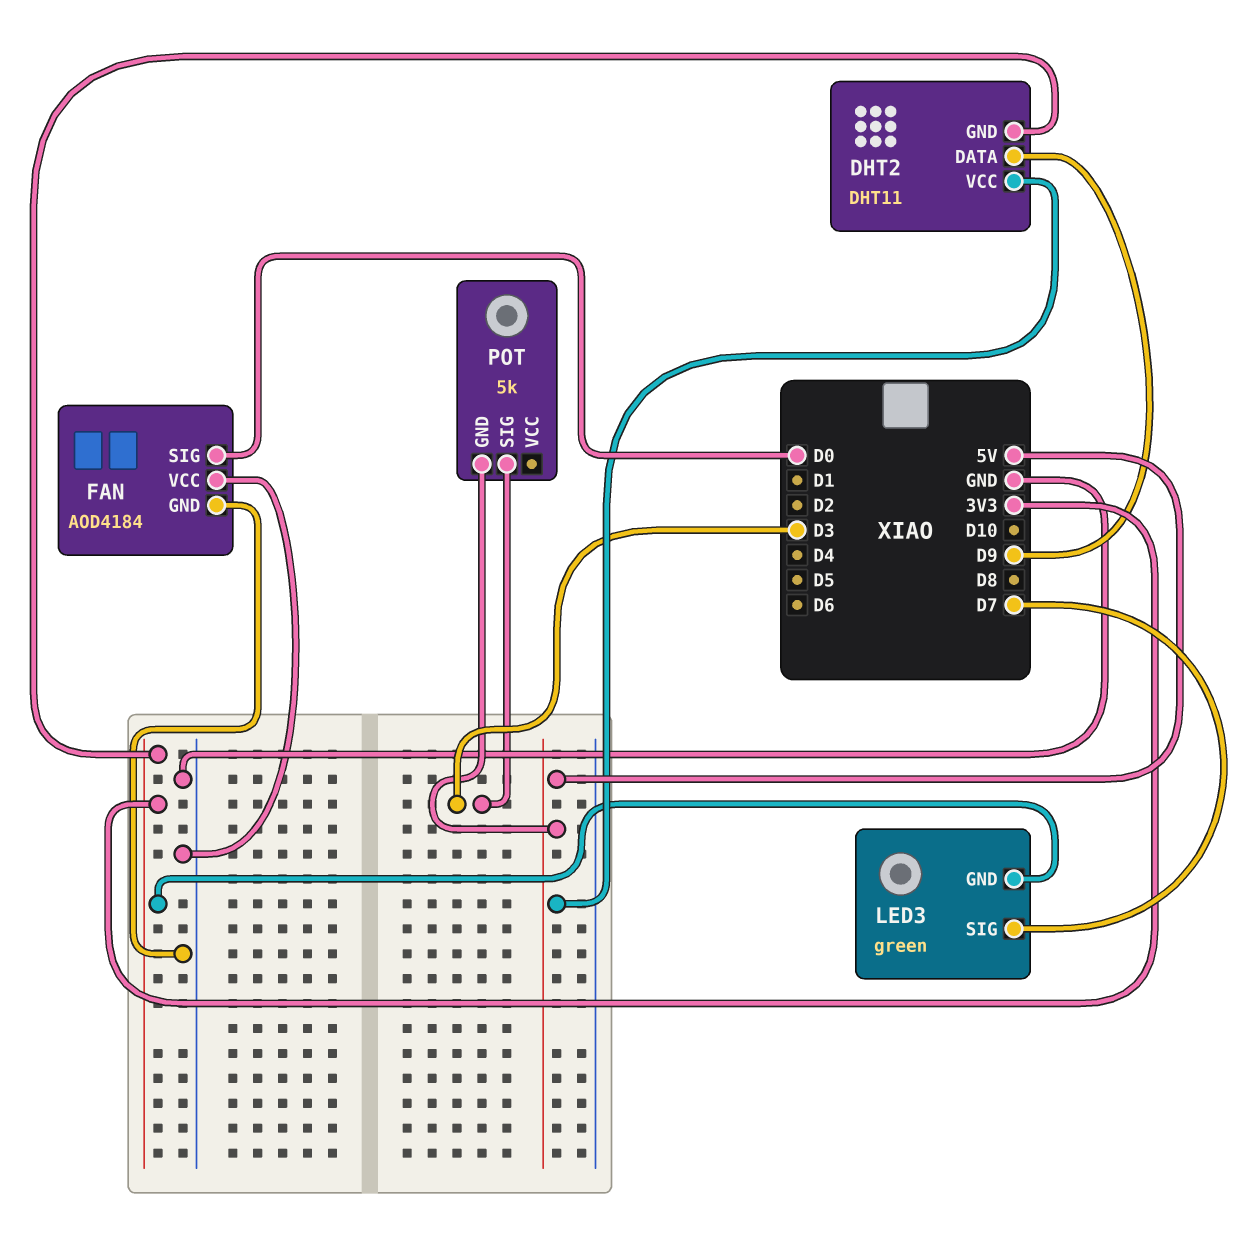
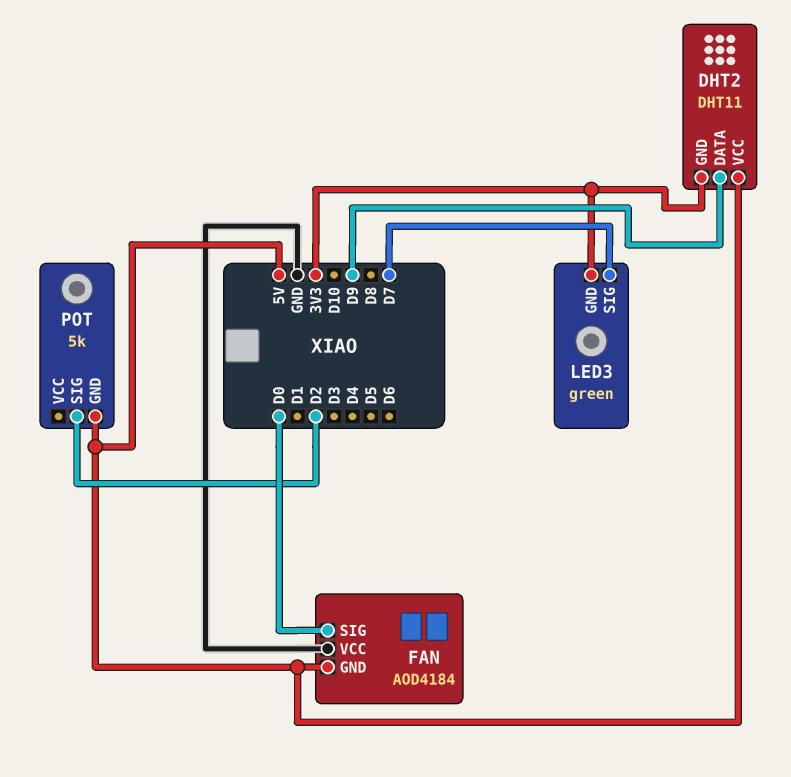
FAN pin GND: GND -> 5V
POT pin SIG: D3 -> D2

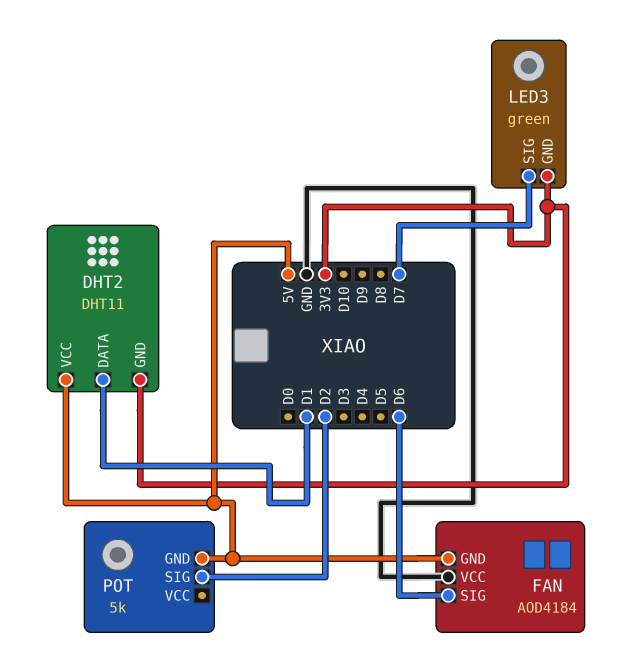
DHT2 pin DATA: D9 -> D1
FAN pin SIG: D0 -> D6

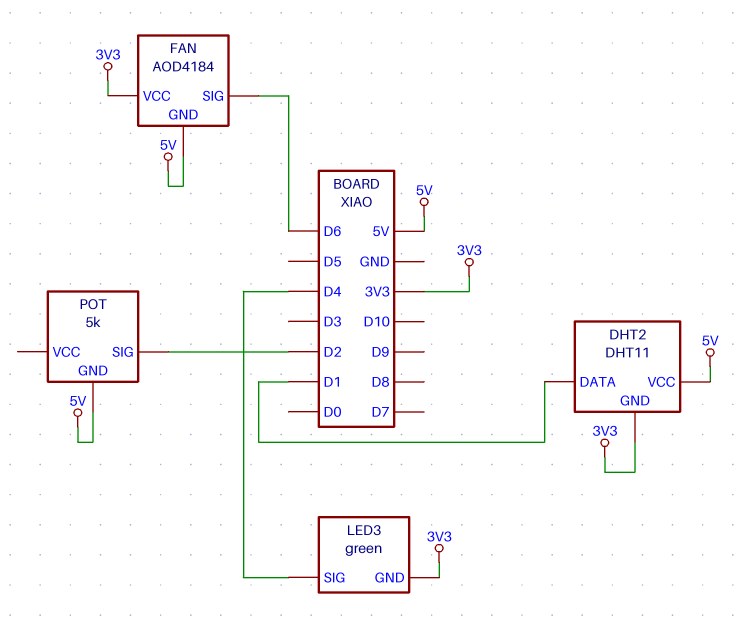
FAN pin VCC: GND -> 3V3
LED3 pin SIG: D7 -> D4

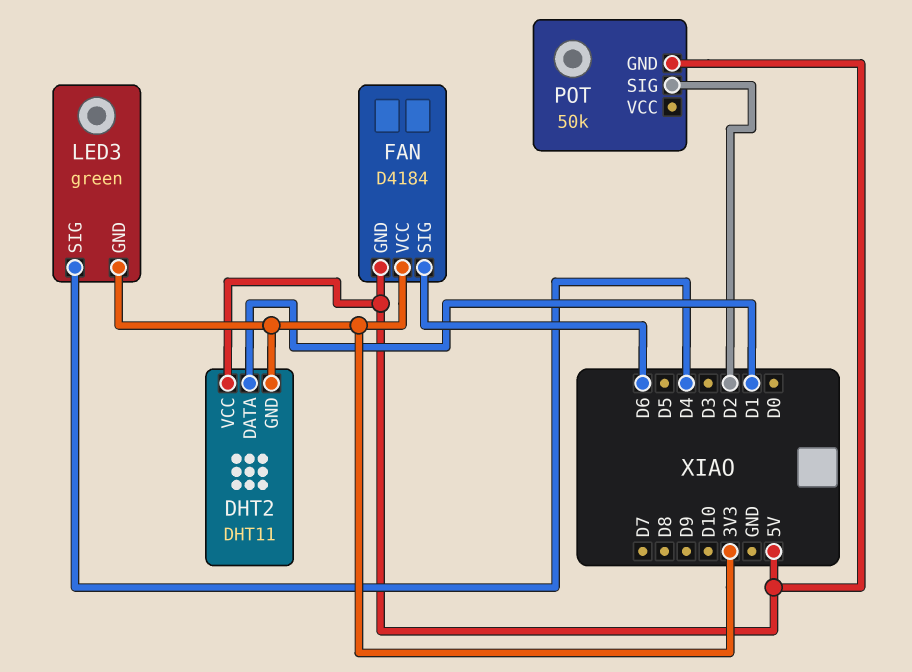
FAN: AOD4184 -> D4184
POT: 5k -> 50k

